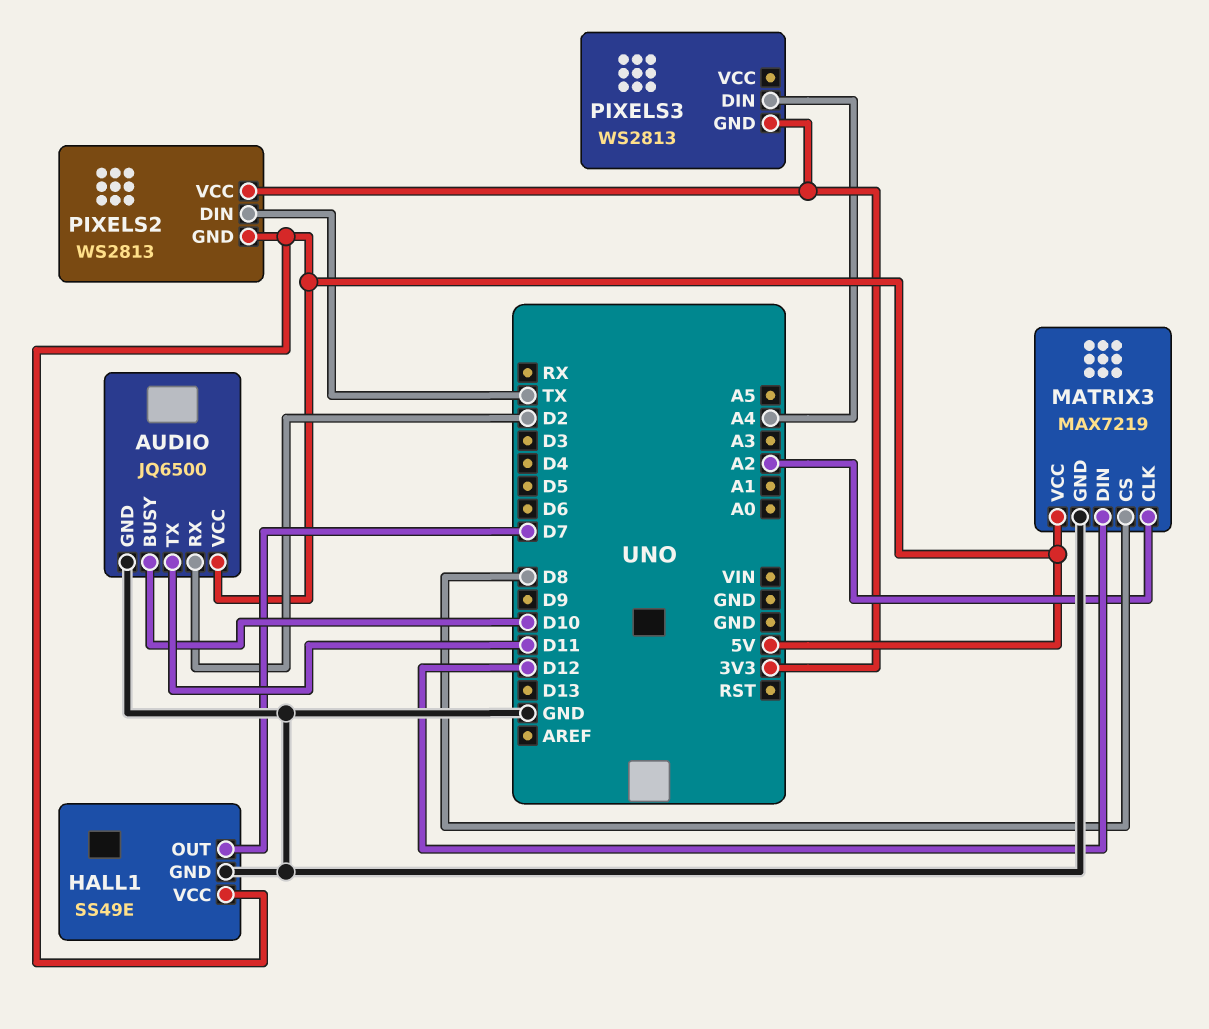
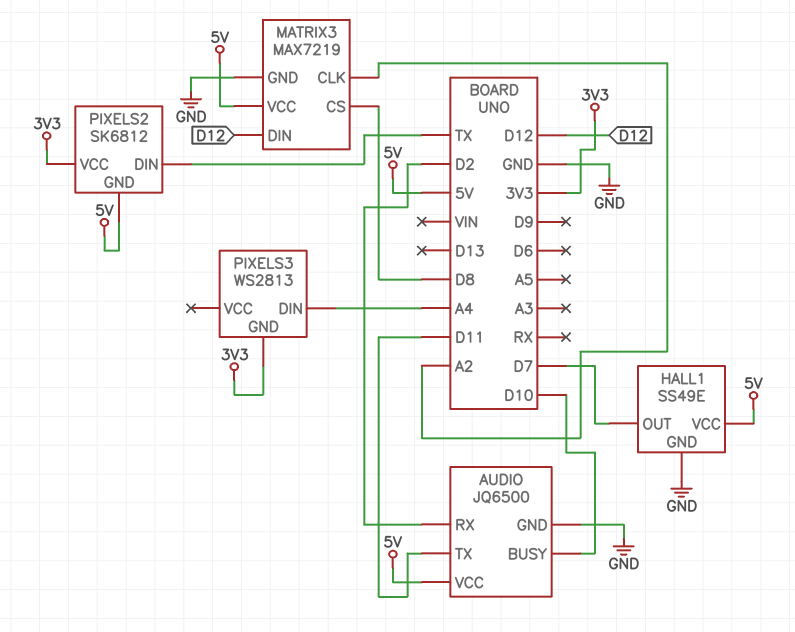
PIXELS2: WS2813 -> SK6812

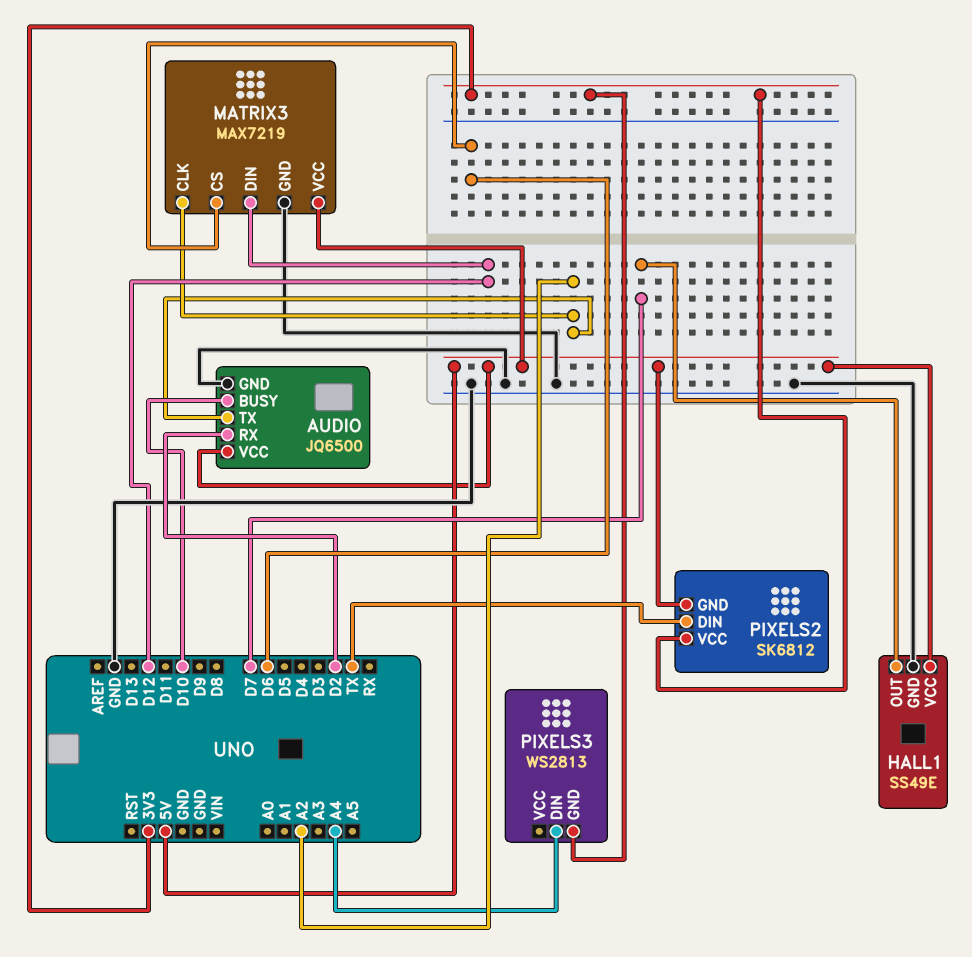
AUDIO pin TX: D11 -> A2
MATRIX3 pin CS: D8 -> D6

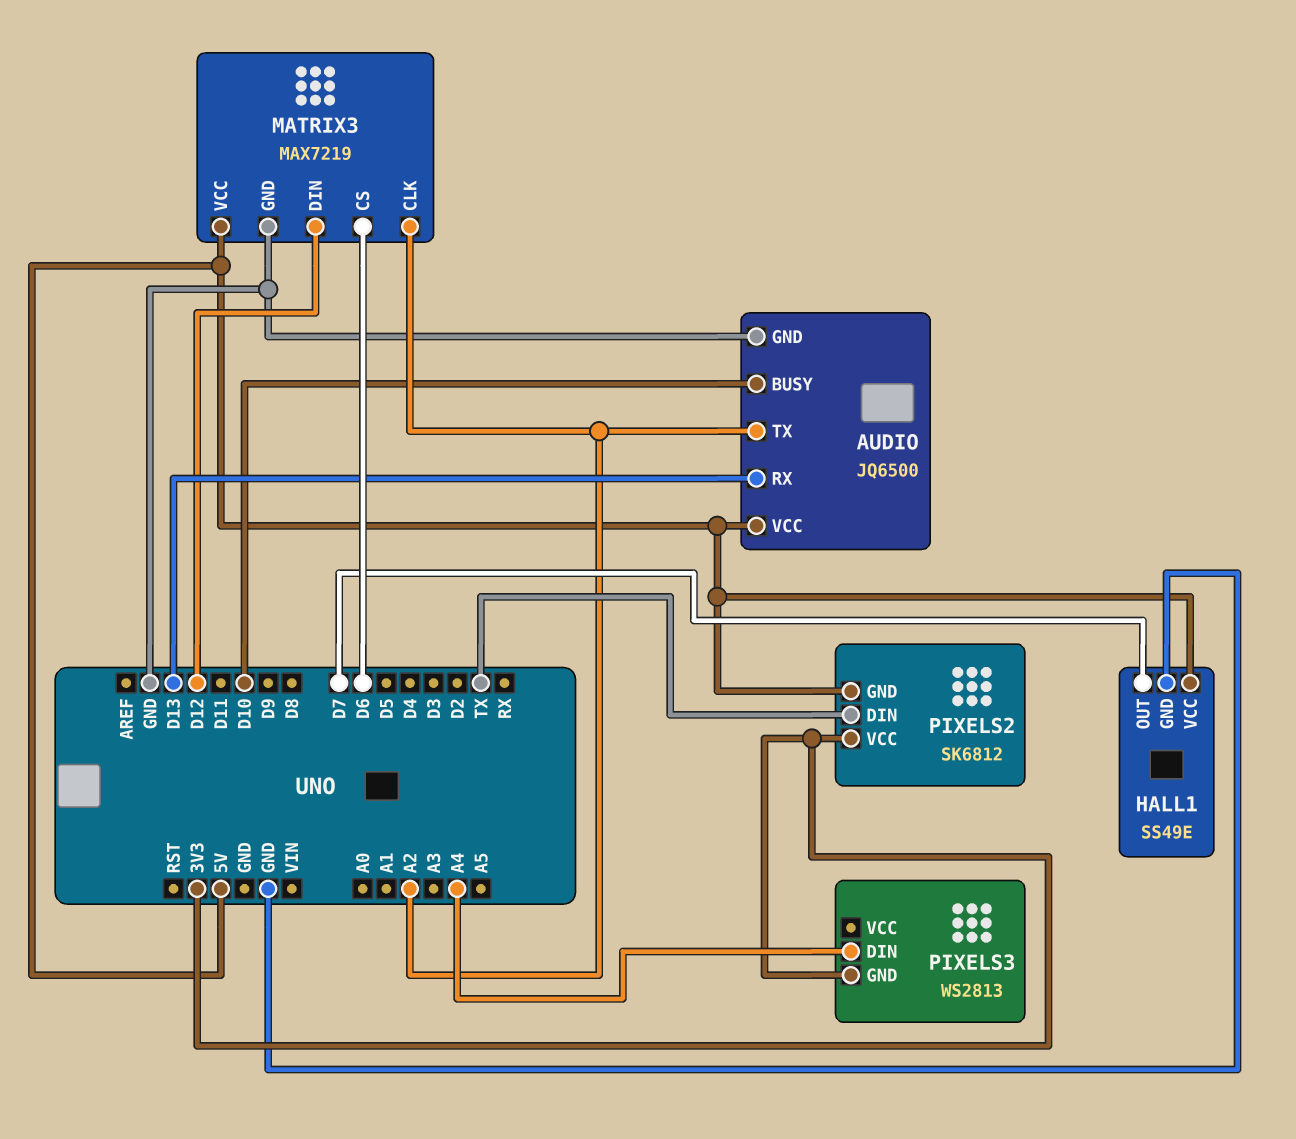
AUDIO pin RX: D2 -> D13

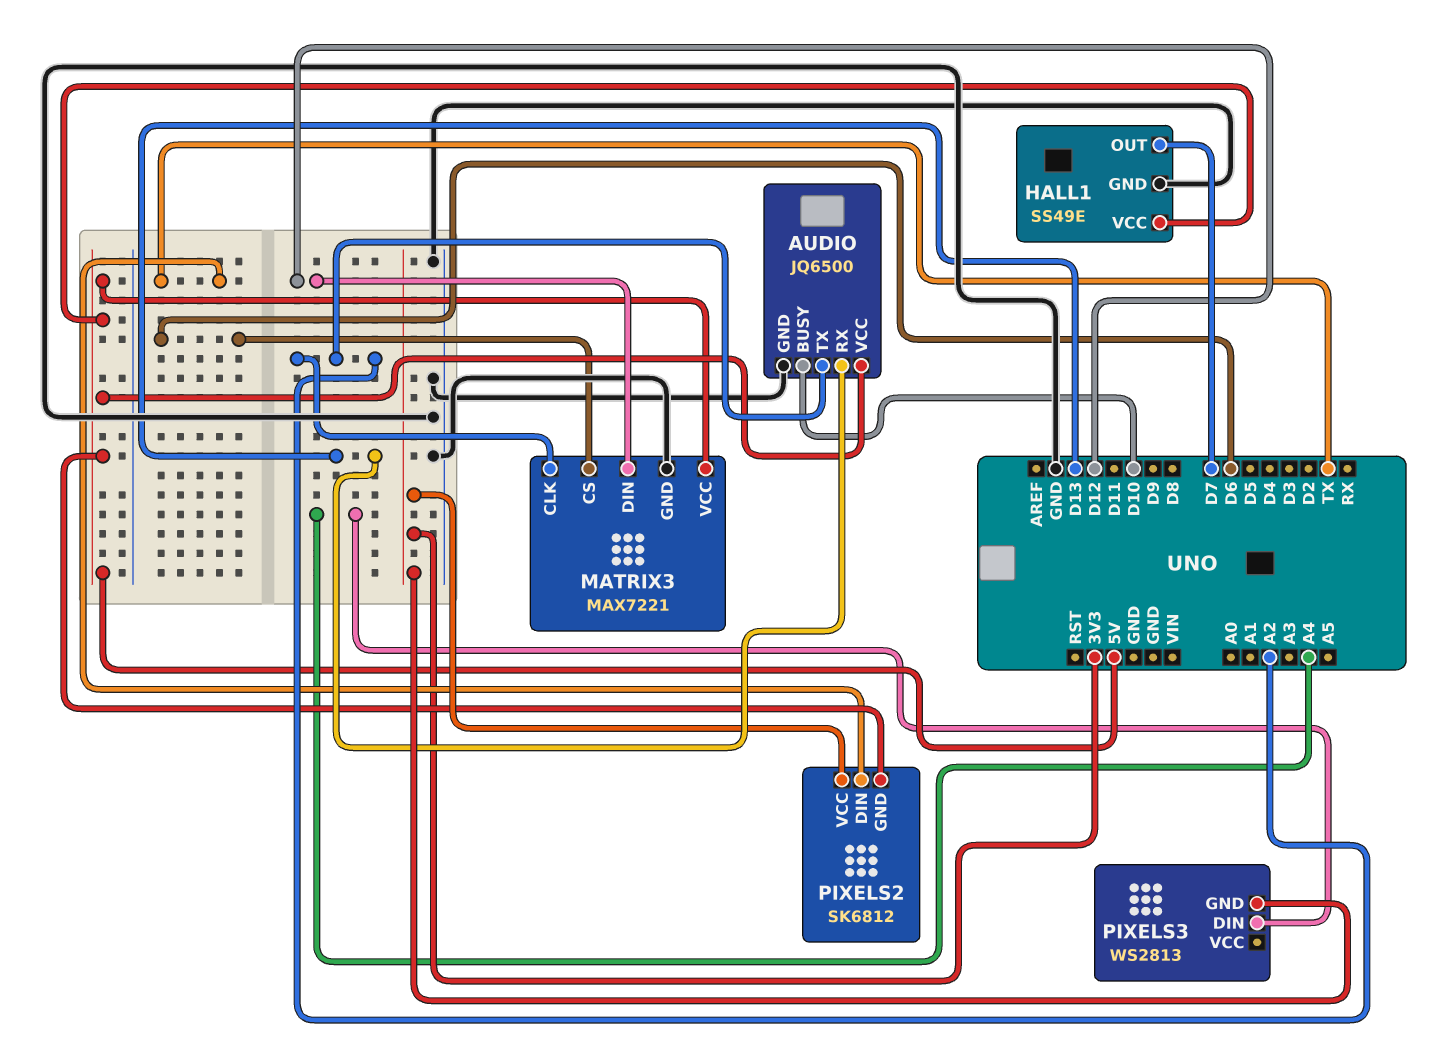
MATRIX3: MAX7219 -> MAX7221

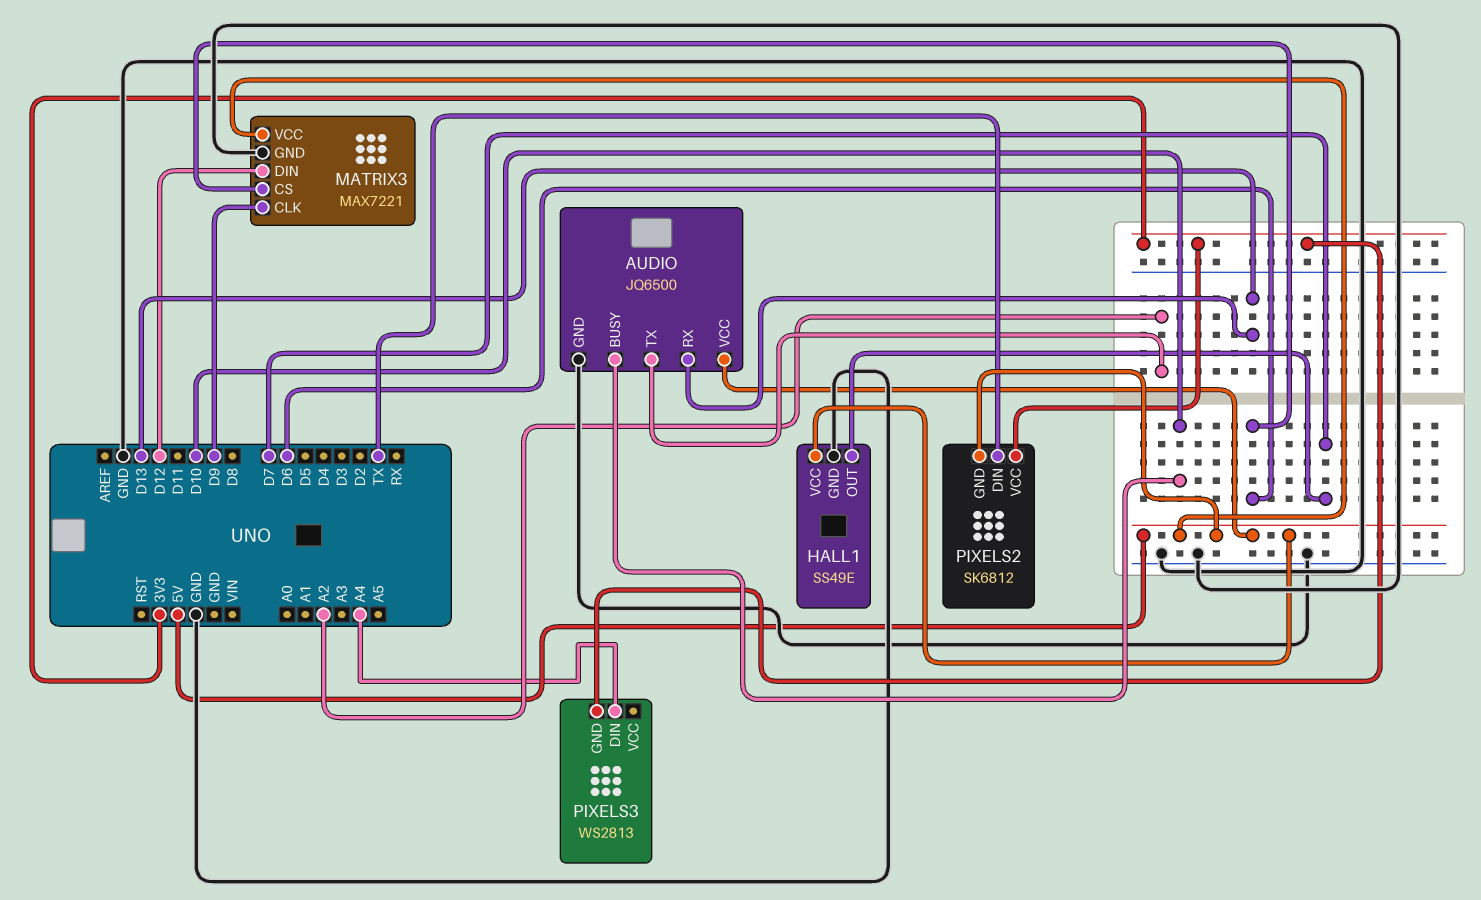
MATRIX3 pin CLK: A2 -> D9

